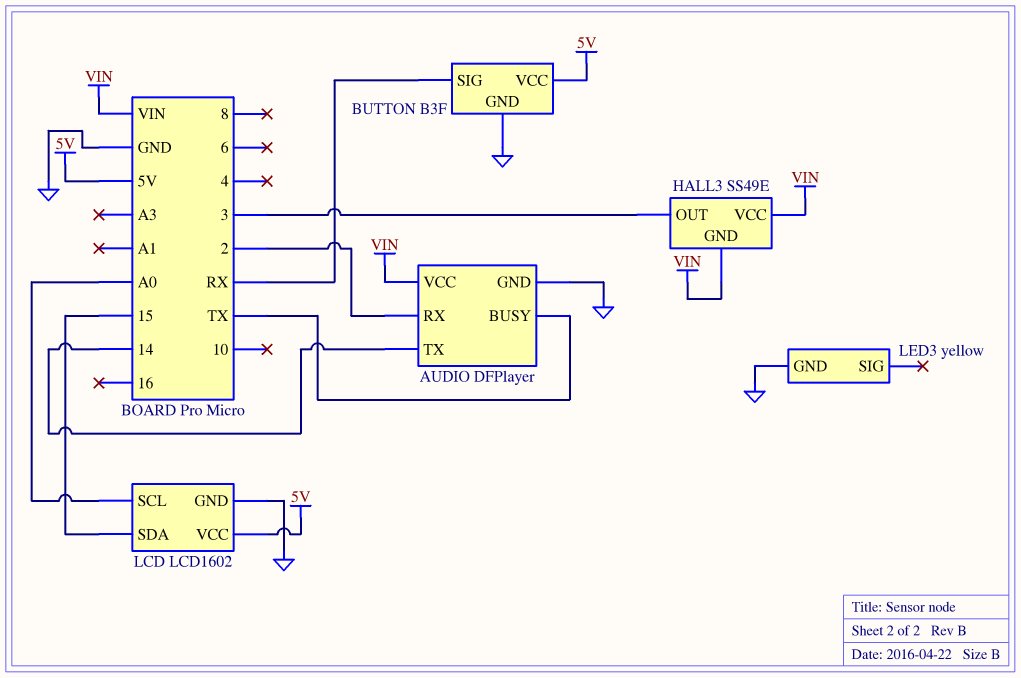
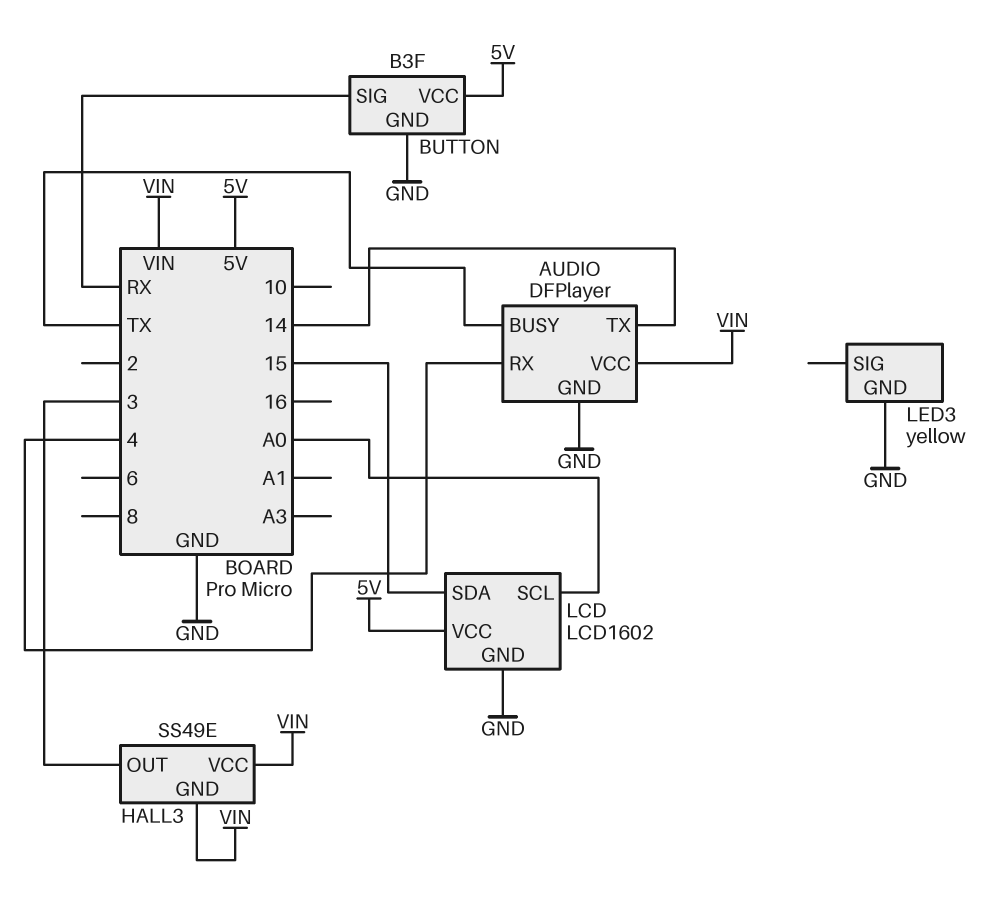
AUDIO pin RX: 2 -> 4

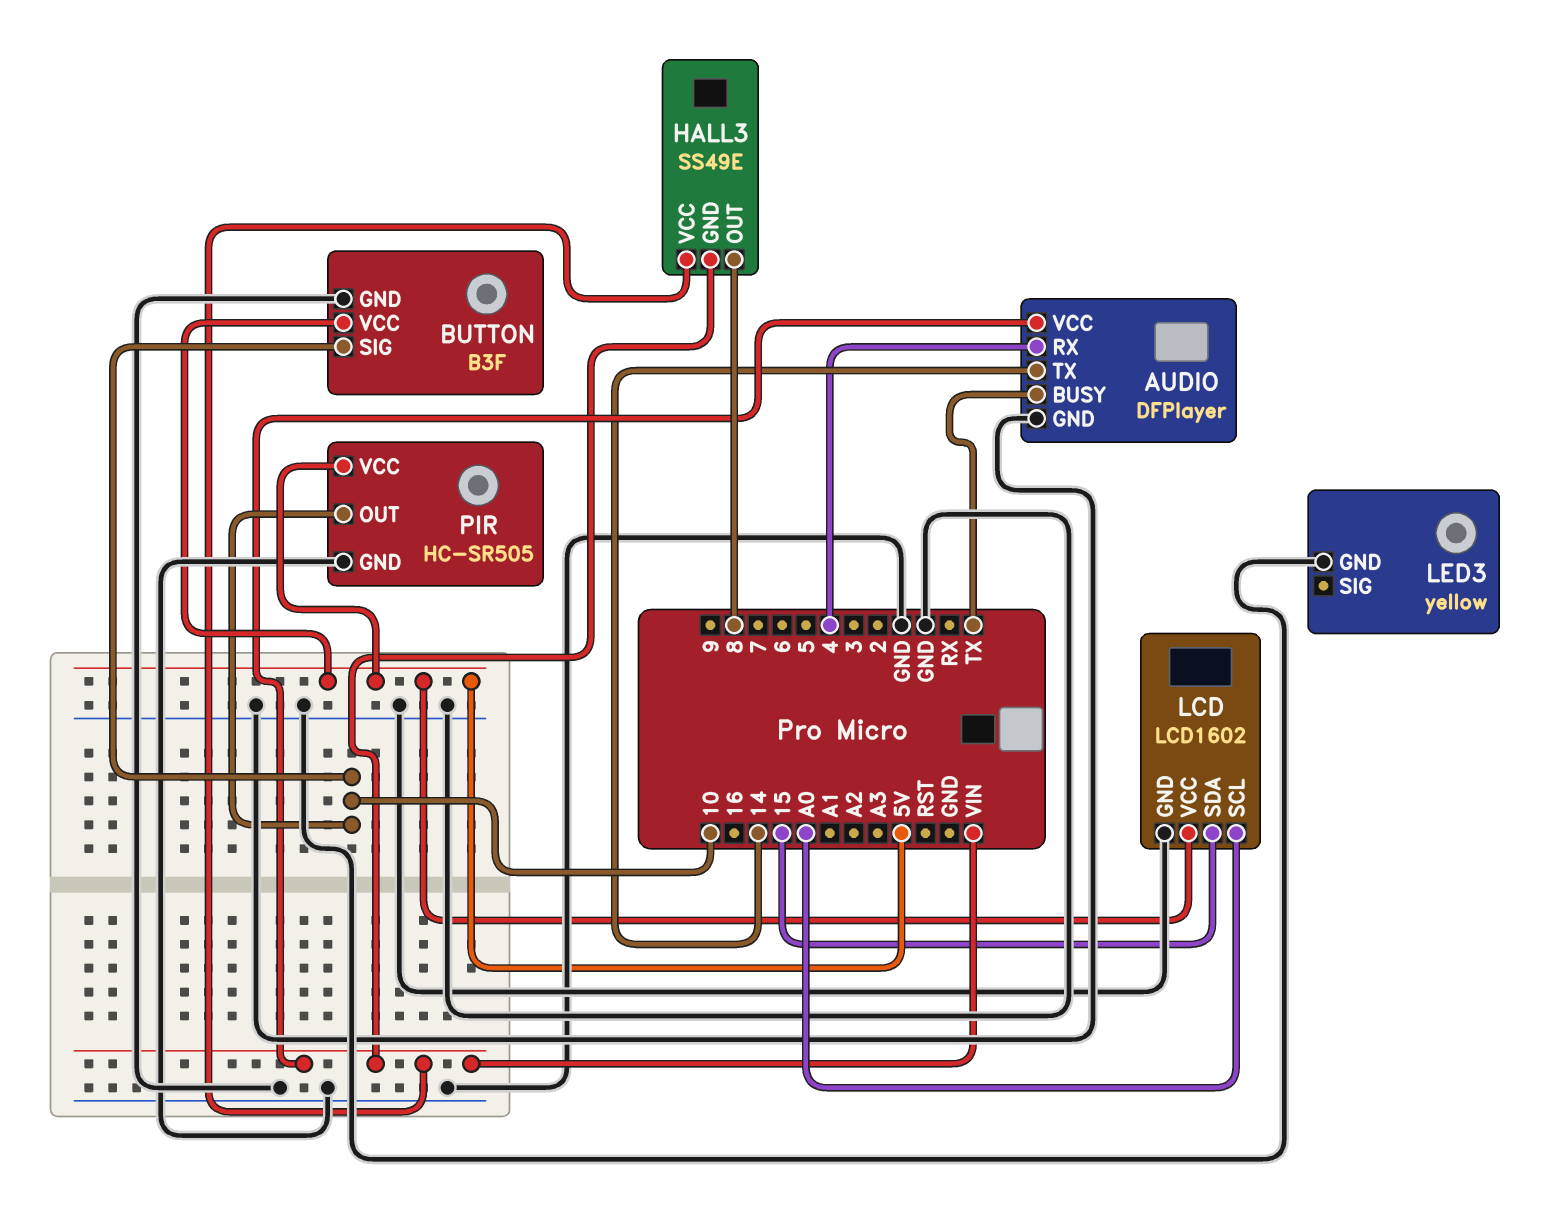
BUTTON pin SIG: RX -> 10
HALL3 pin OUT: 3 -> 8
PIR: none -> HC-SR505
PIR pin GND: none -> GND
PIR pin OUT: none -> 10
PIR pin VCC: none -> 5V

